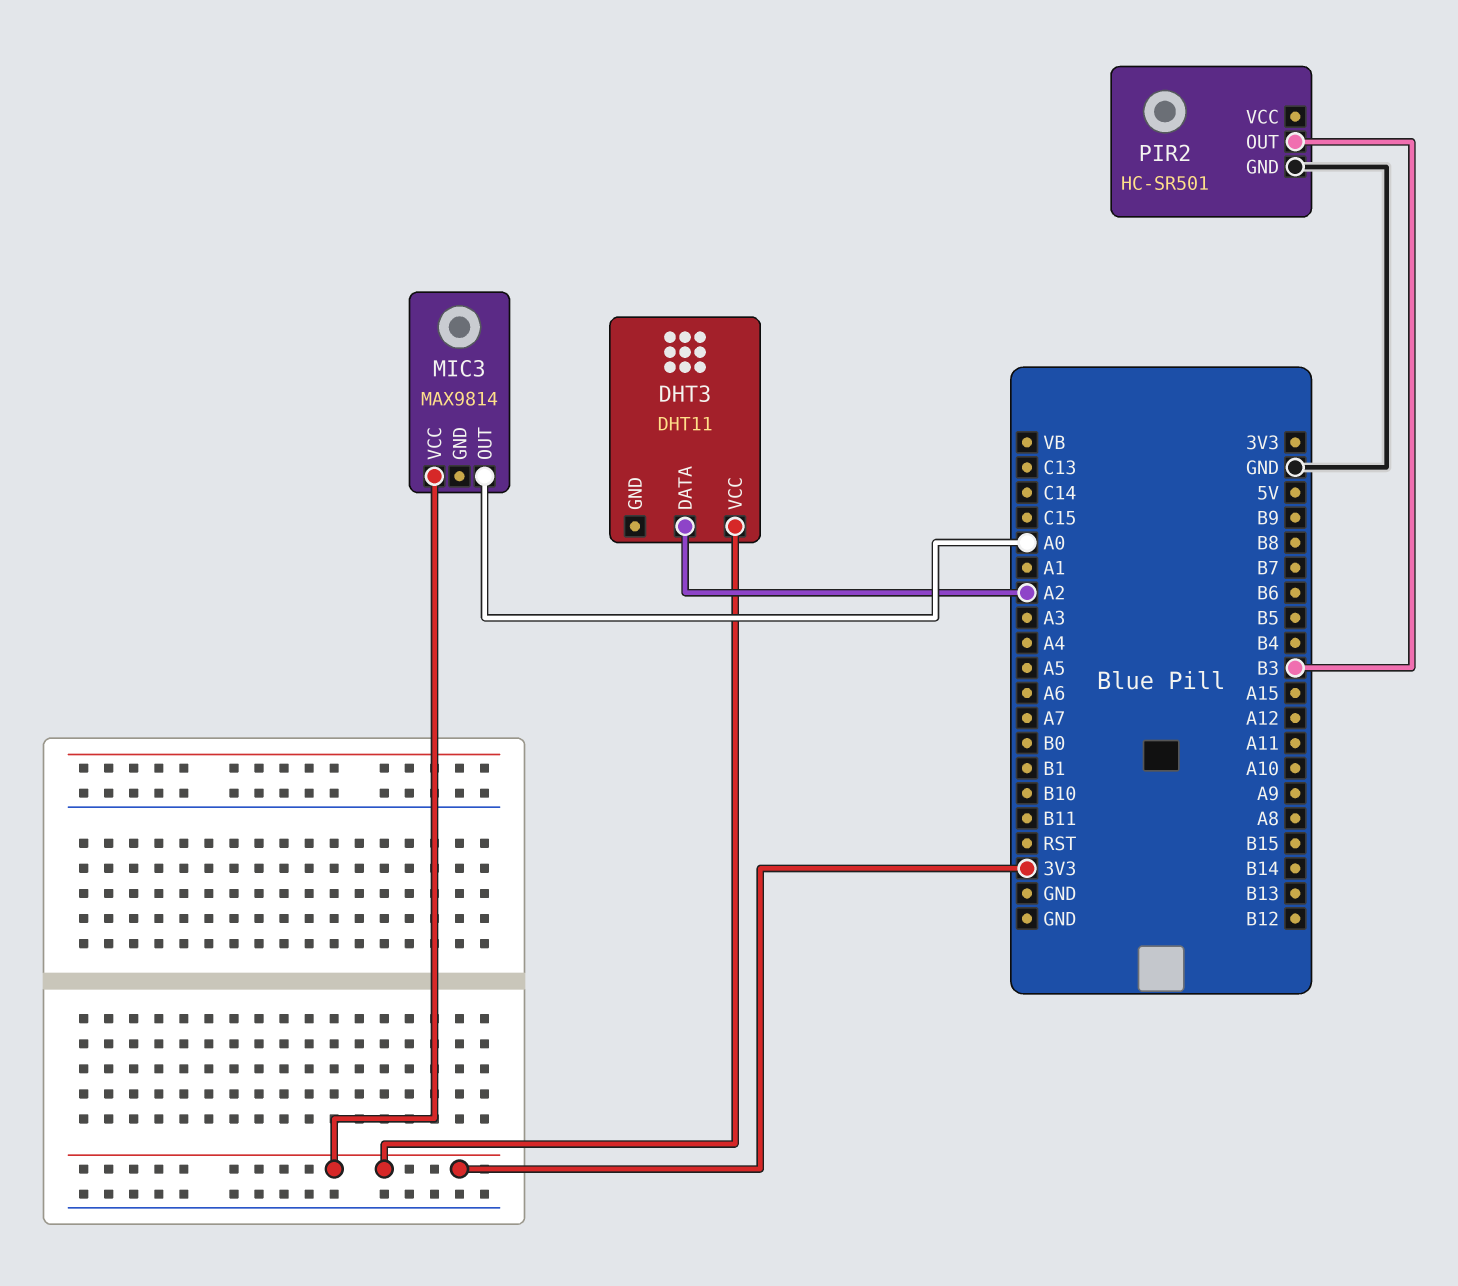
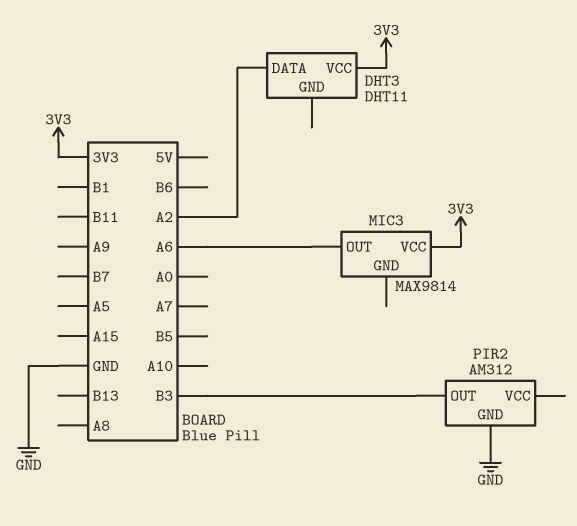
MIC3 pin OUT: A0 -> A6
PIR2: HC-SR501 -> AM312

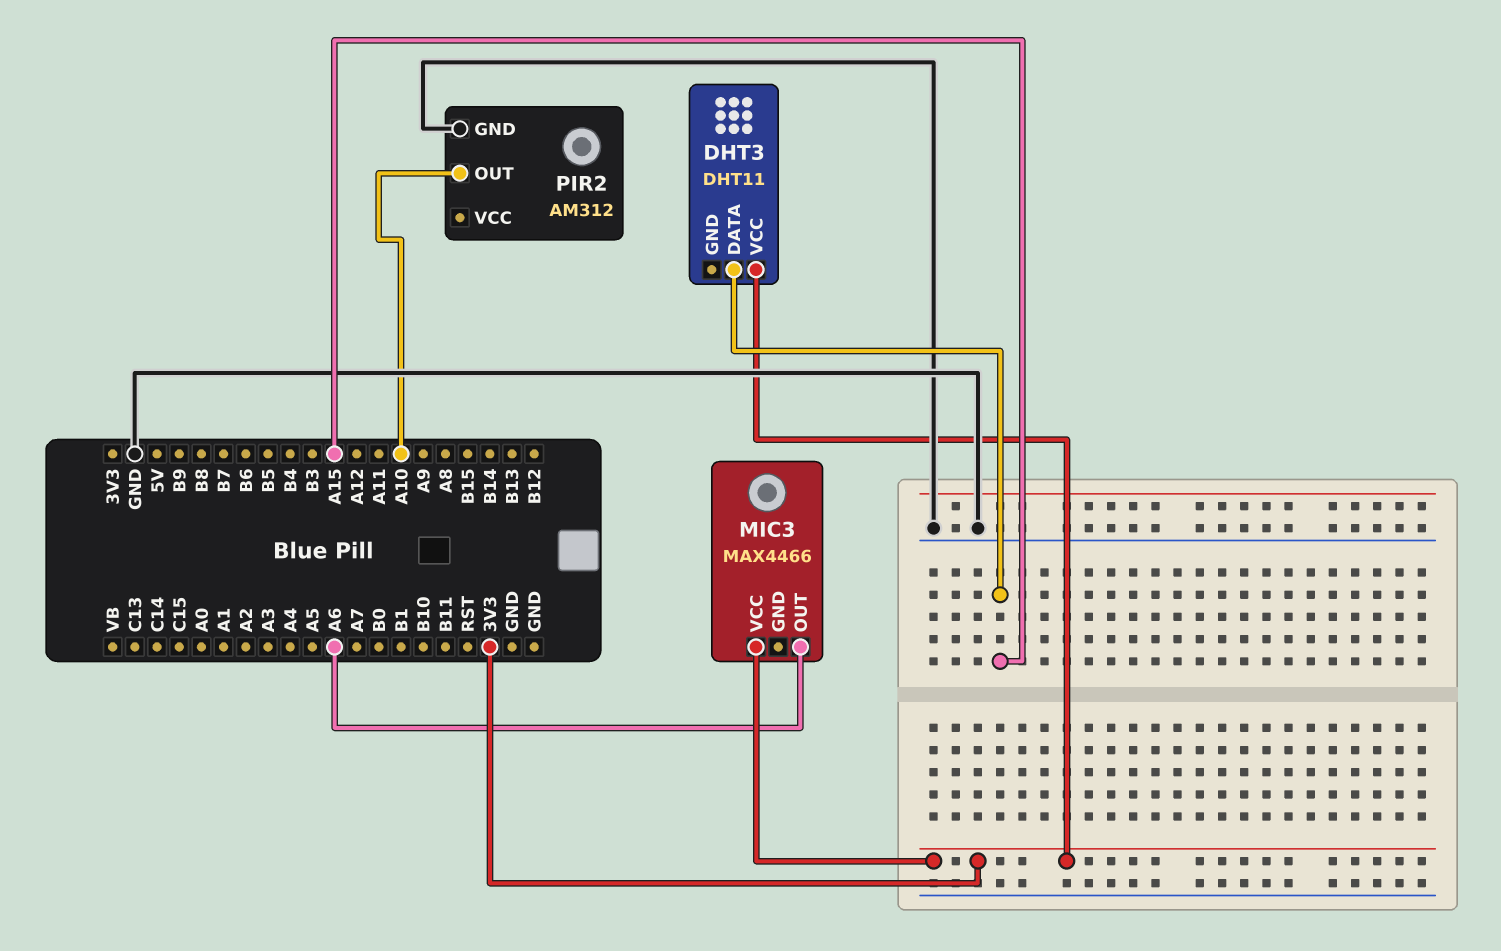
DHT3 pin DATA: A2 -> A15
MIC3: MAX9814 -> MAX4466
PIR2 pin OUT: B3 -> A10

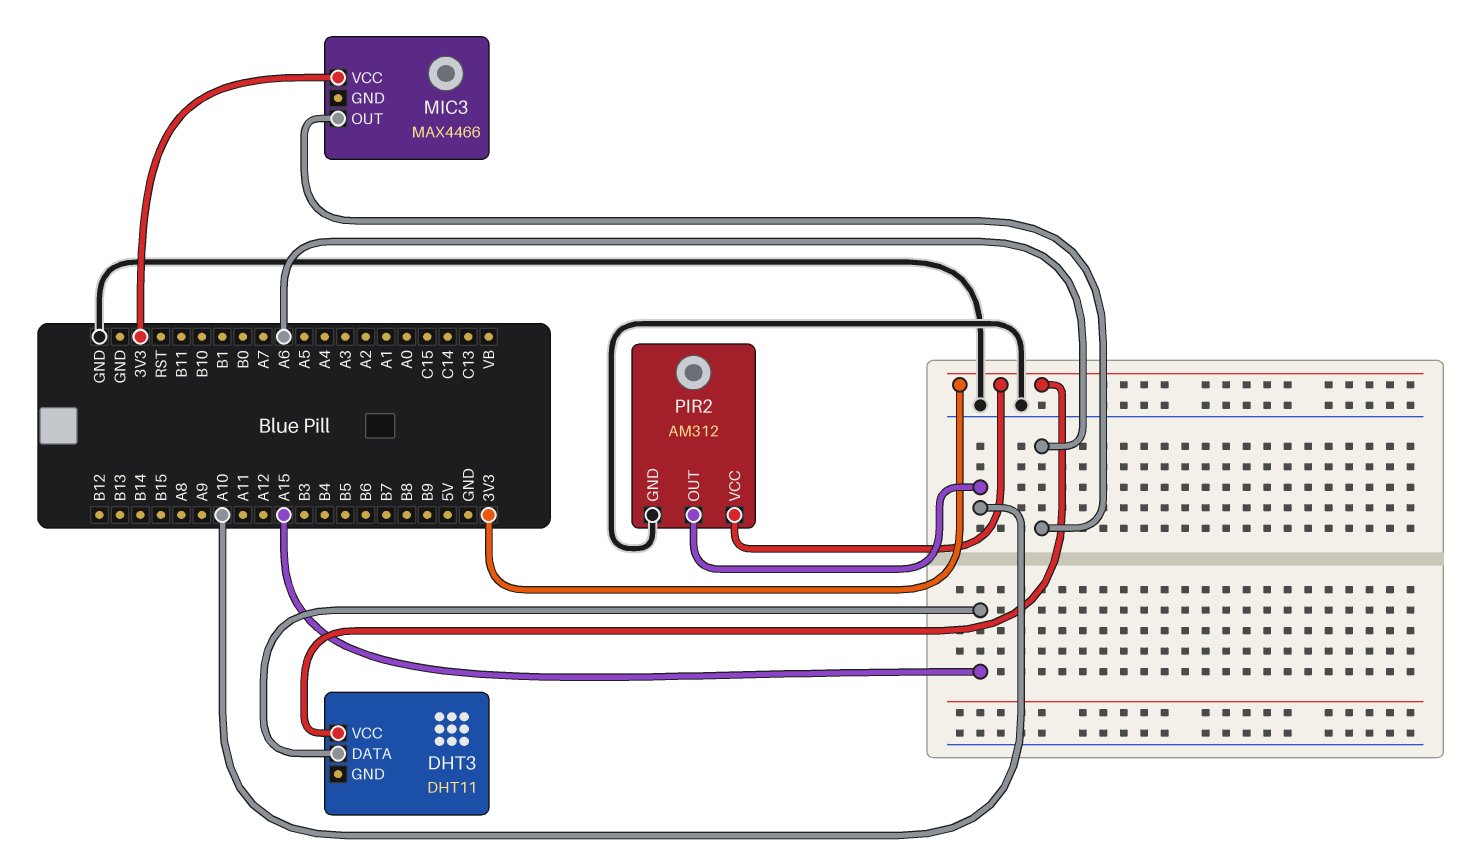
PIR2 pin VCC: none -> 3V3

